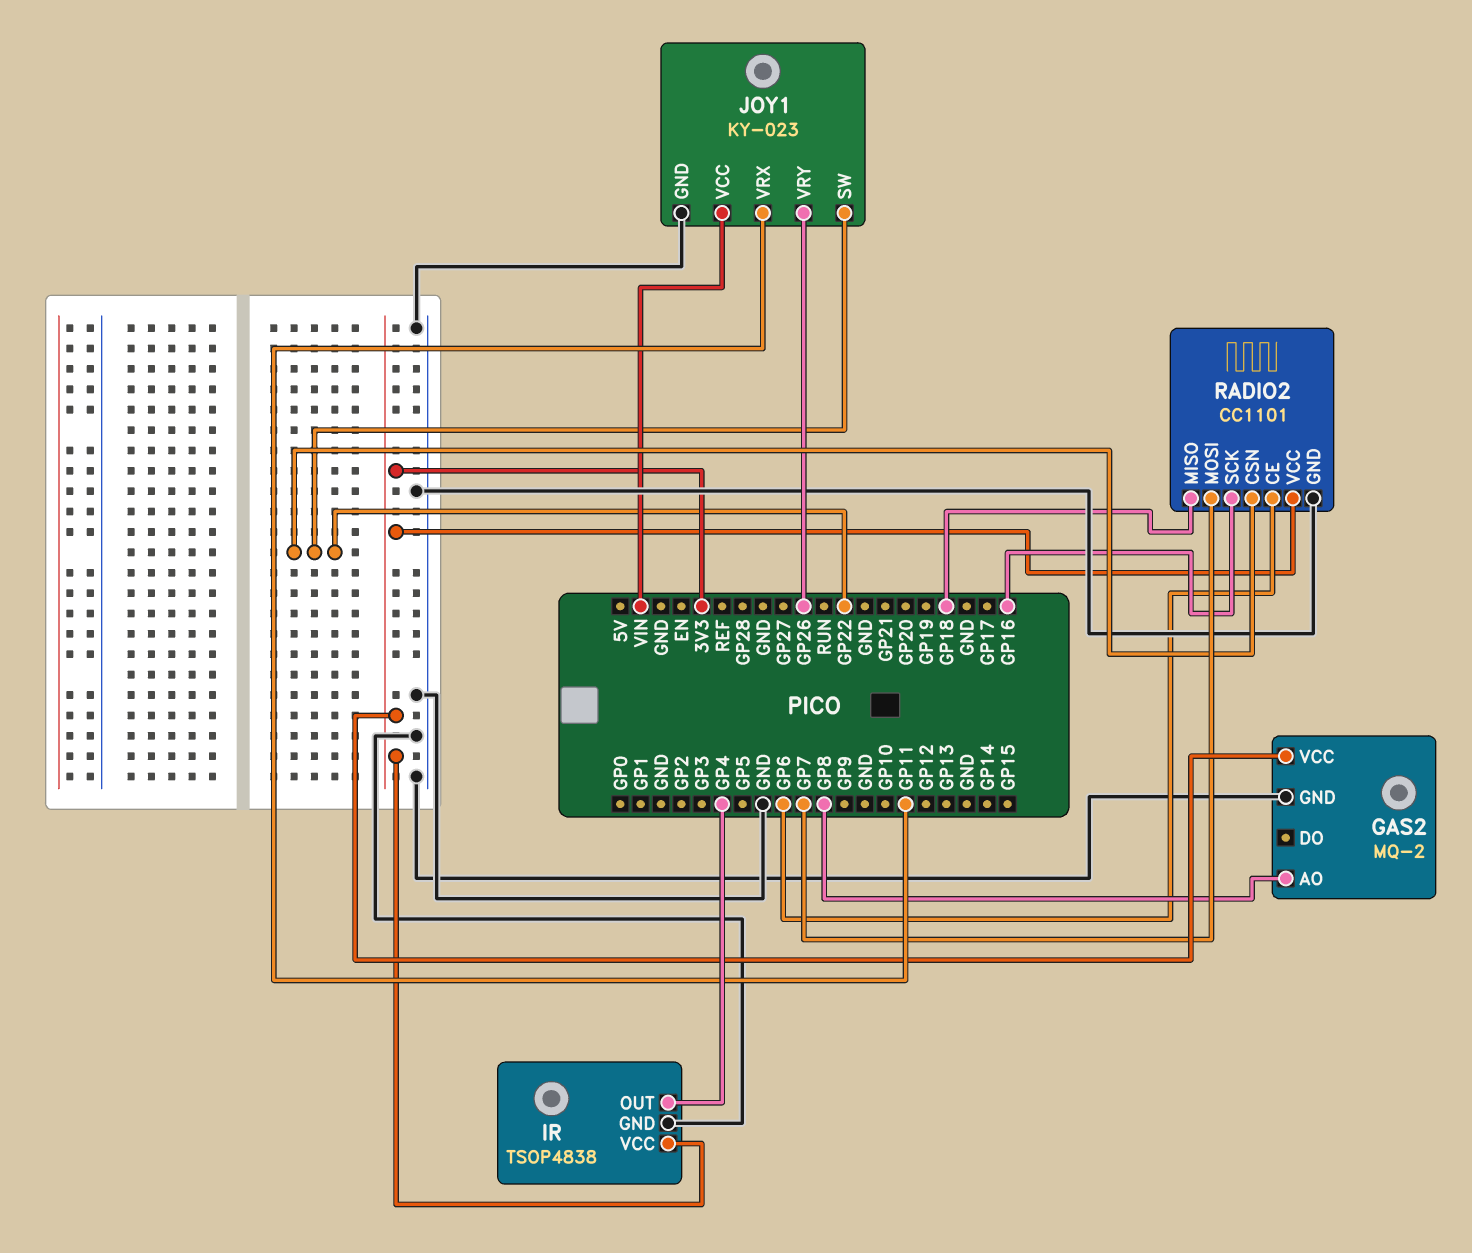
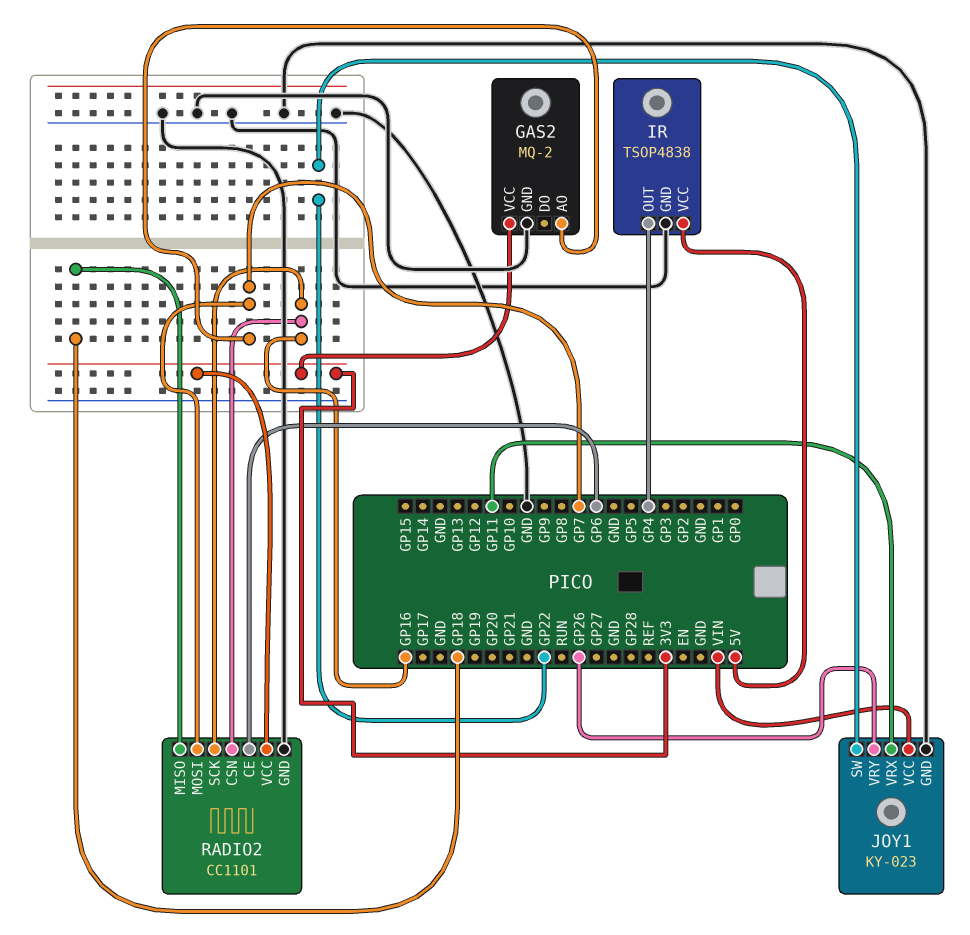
GAS2 pin AO: GP8 -> GP7
IR pin VCC: 3V3 -> 5V
RADIO2 pin CSN: GP22 -> GP16

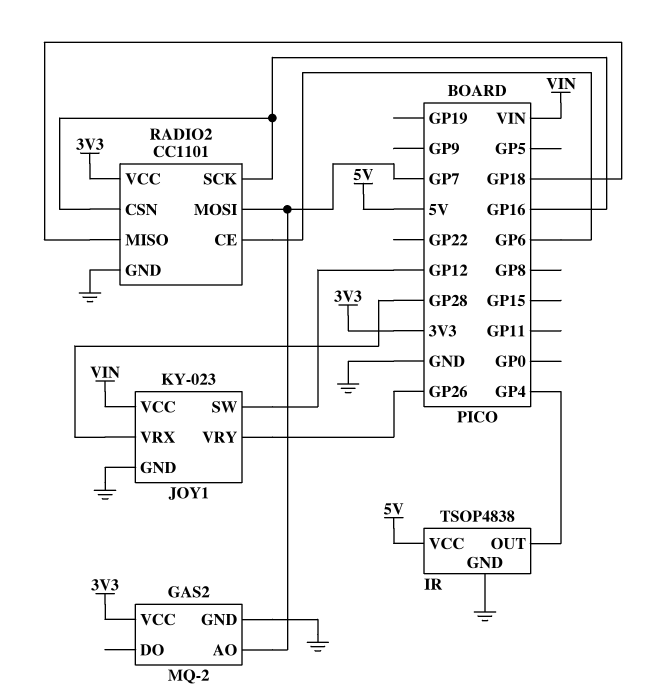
JOY1 pin SW: GP22 -> GP12
JOY1 pin VRX: GP11 -> GP28

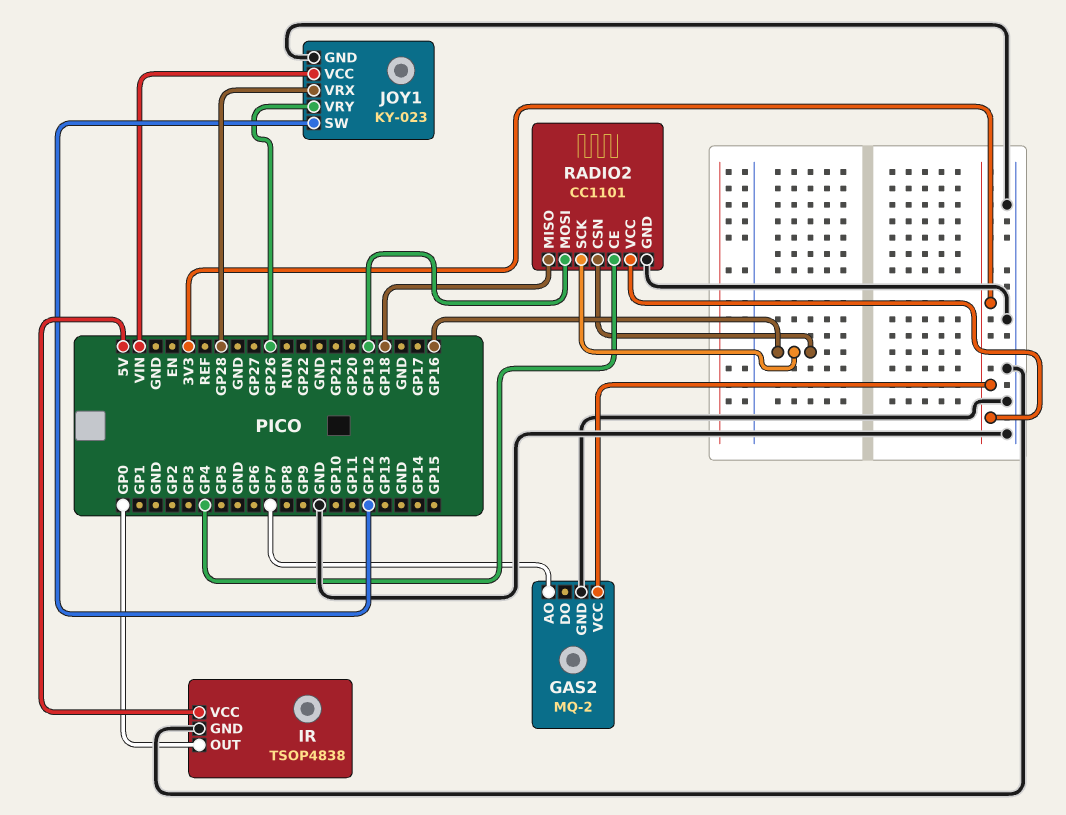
IR pin OUT: GP4 -> GP0
RADIO2 pin CE: GP6 -> GP4
RADIO2 pin MOSI: GP7 -> GP19

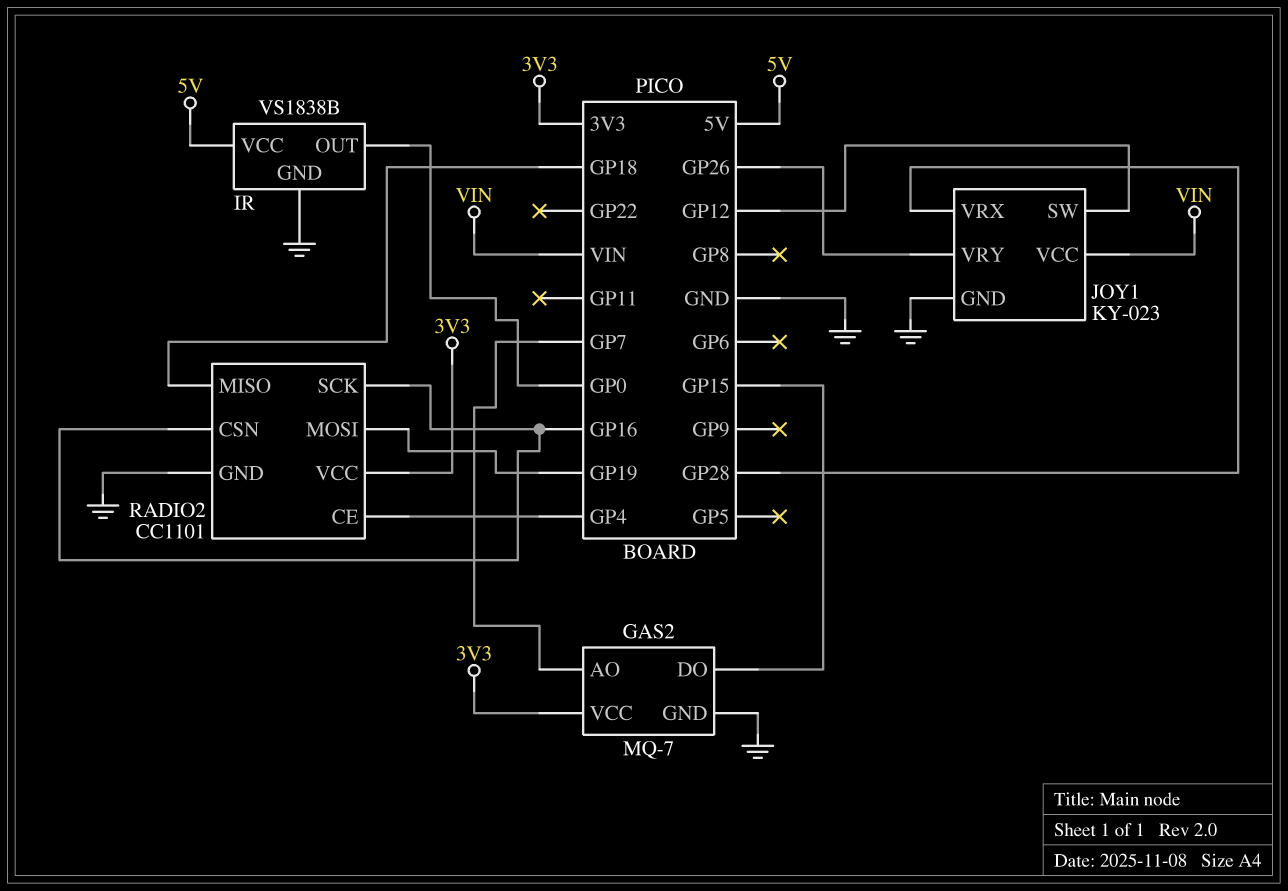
GAS2: MQ-2 -> MQ-7
GAS2 pin DO: none -> GP15
IR: TSOP4838 -> VS1838B

